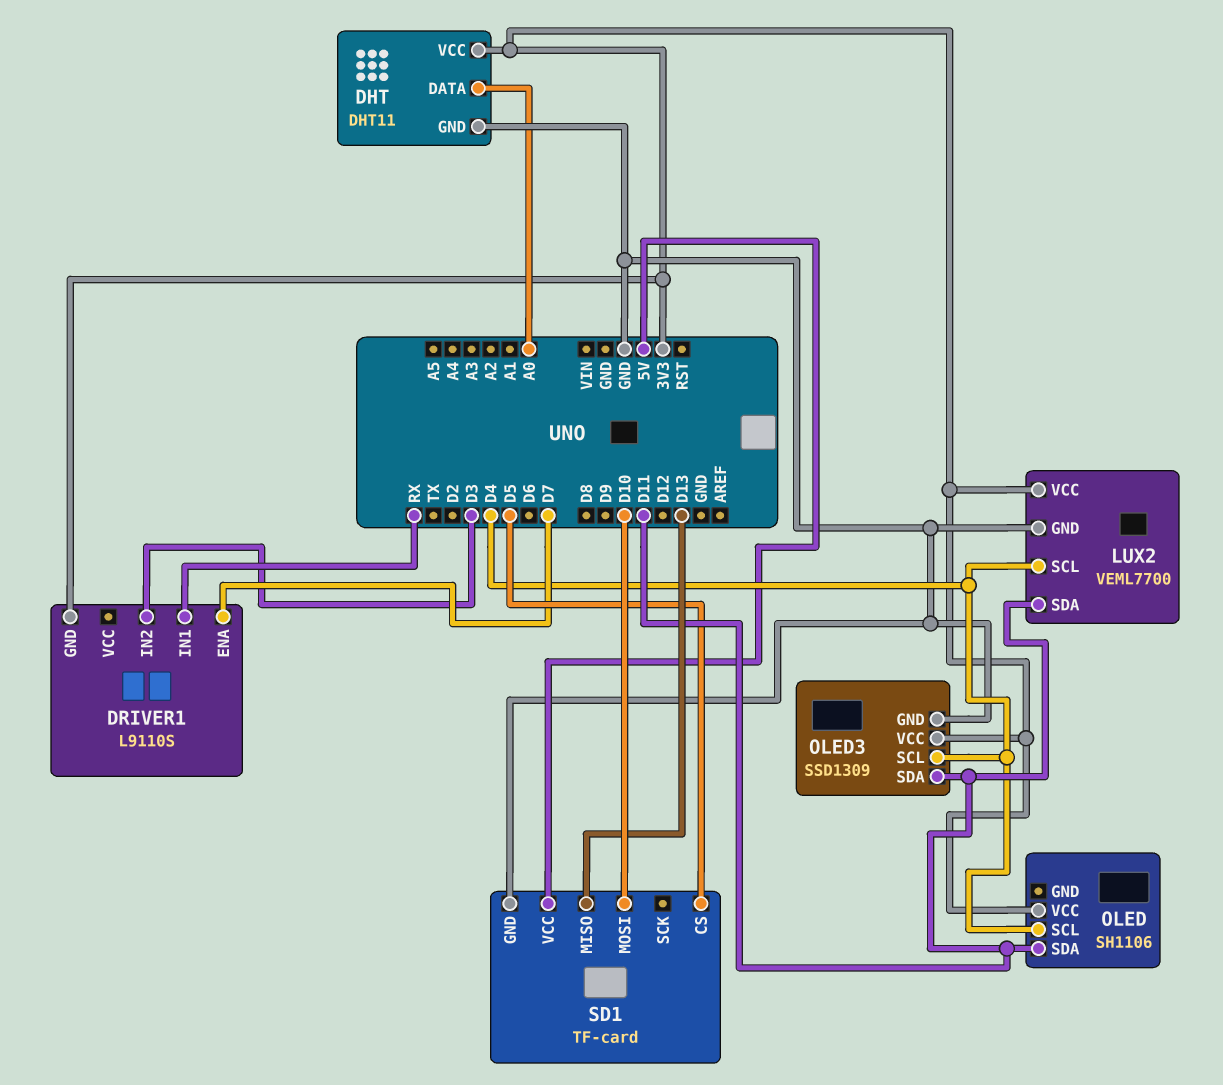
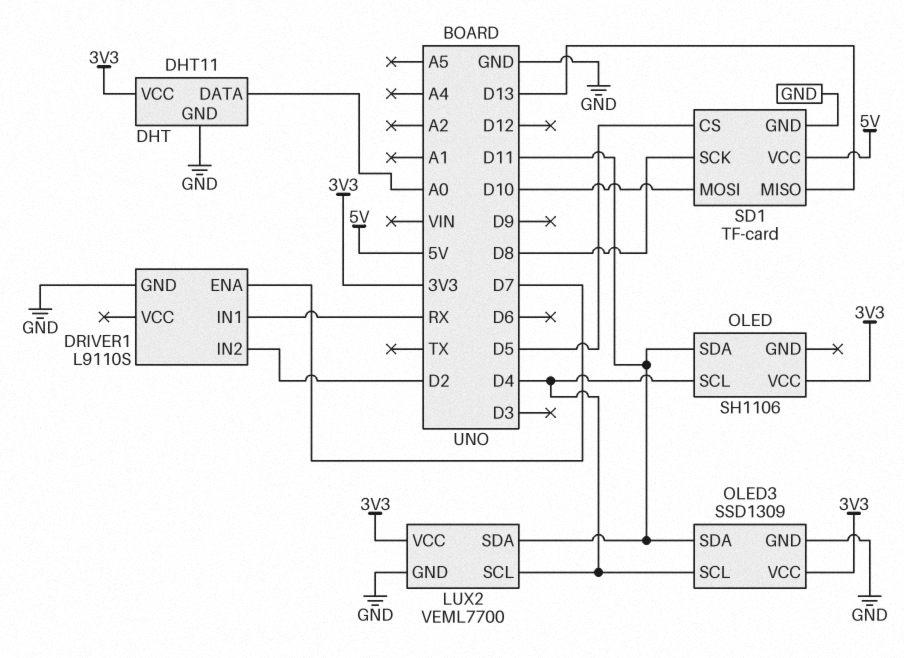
DRIVER1 pin GND: 3V3 -> GND
DRIVER1 pin IN2: D3 -> D2
SD1 pin SCK: none -> D8

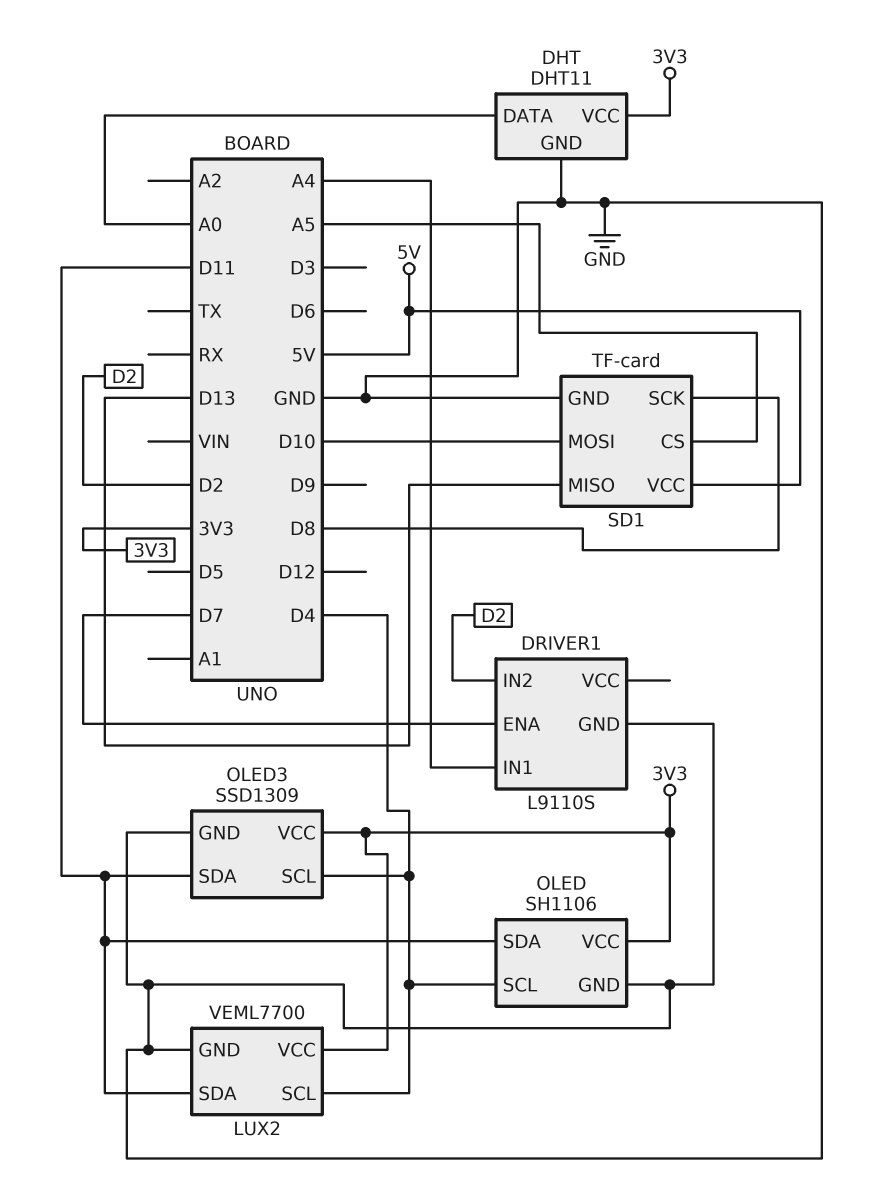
DRIVER1 pin IN1: RX -> A4
OLED pin GND: none -> GND
SD1 pin CS: D5 -> A5

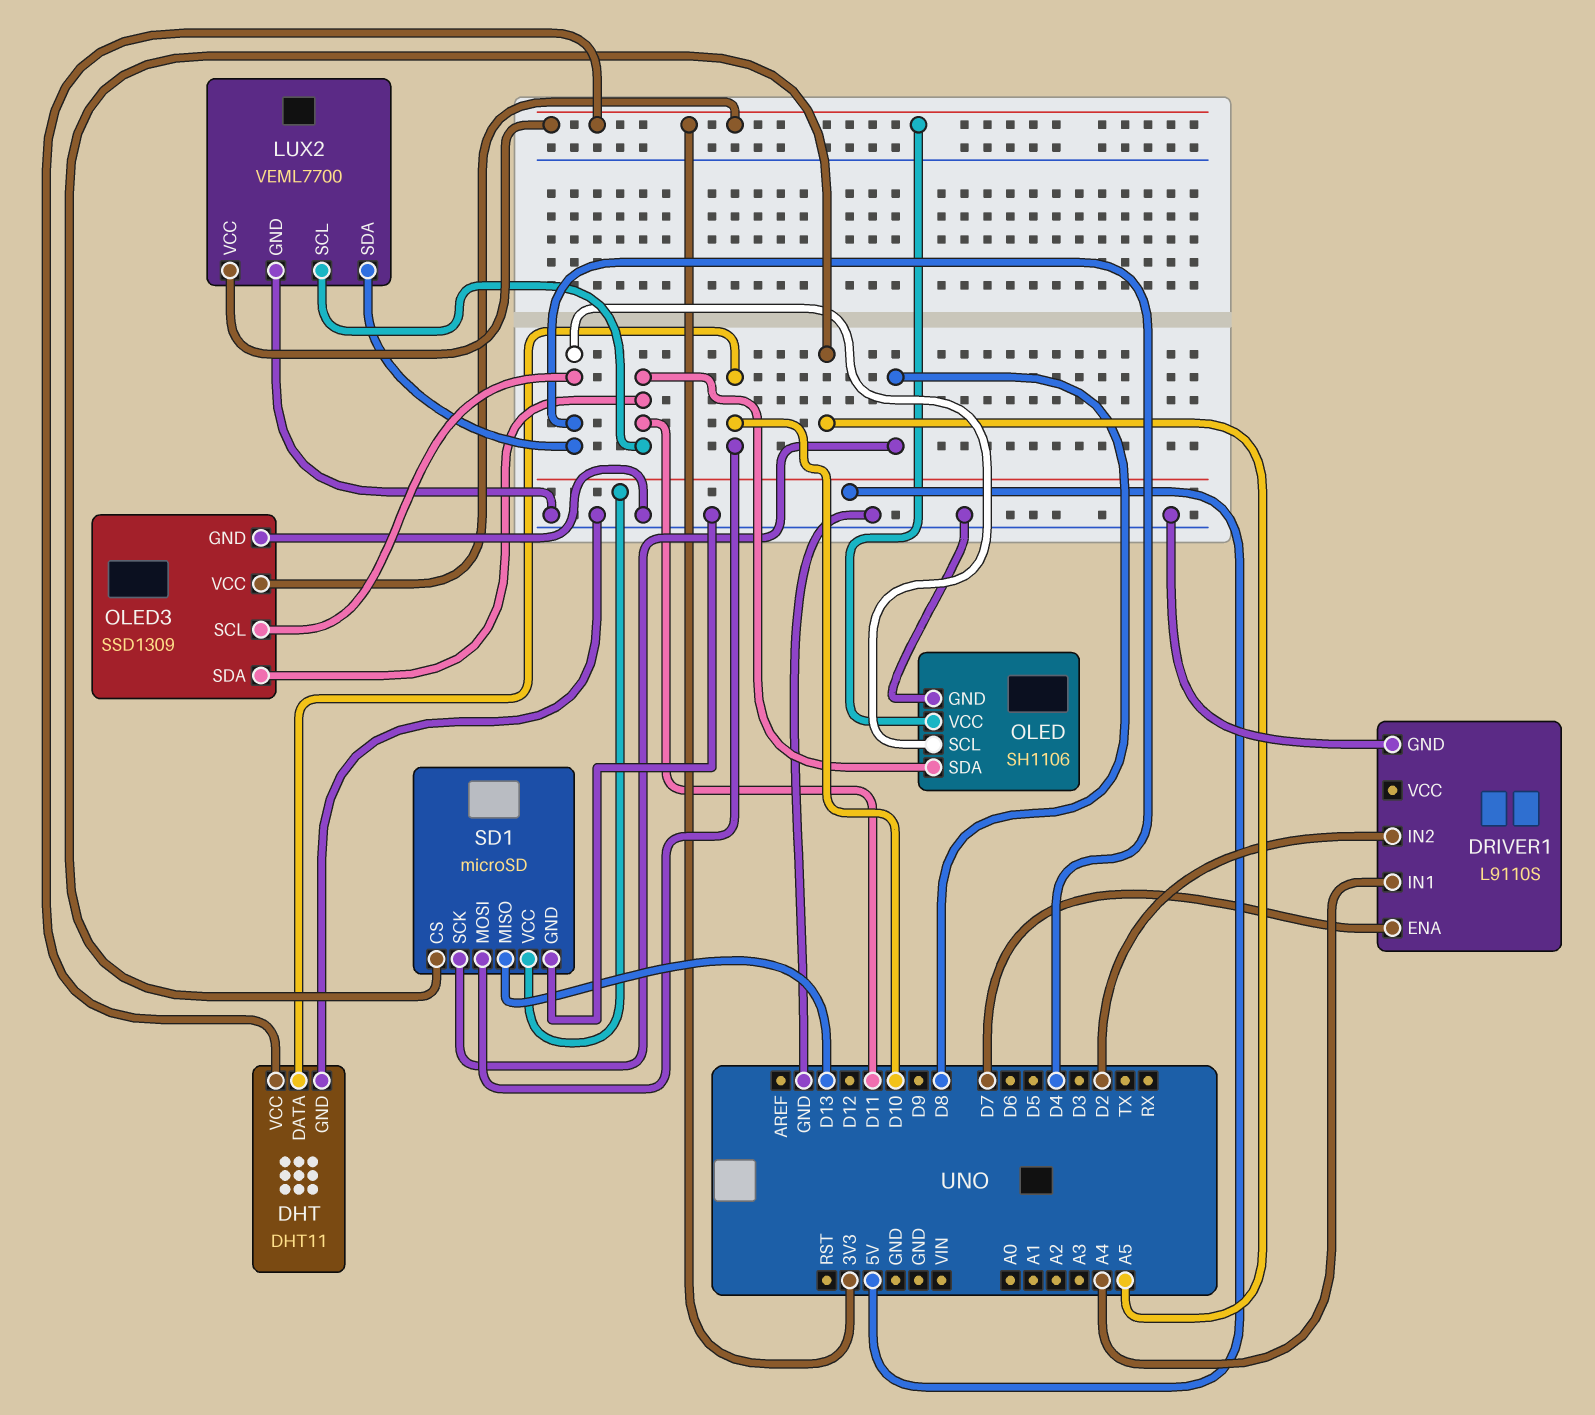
DHT pin DATA: A0 -> D10
LUX2 pin SCL: D4 -> D11
LUX2 pin SDA: D11 -> D4
SD1: TF-card -> microSD

